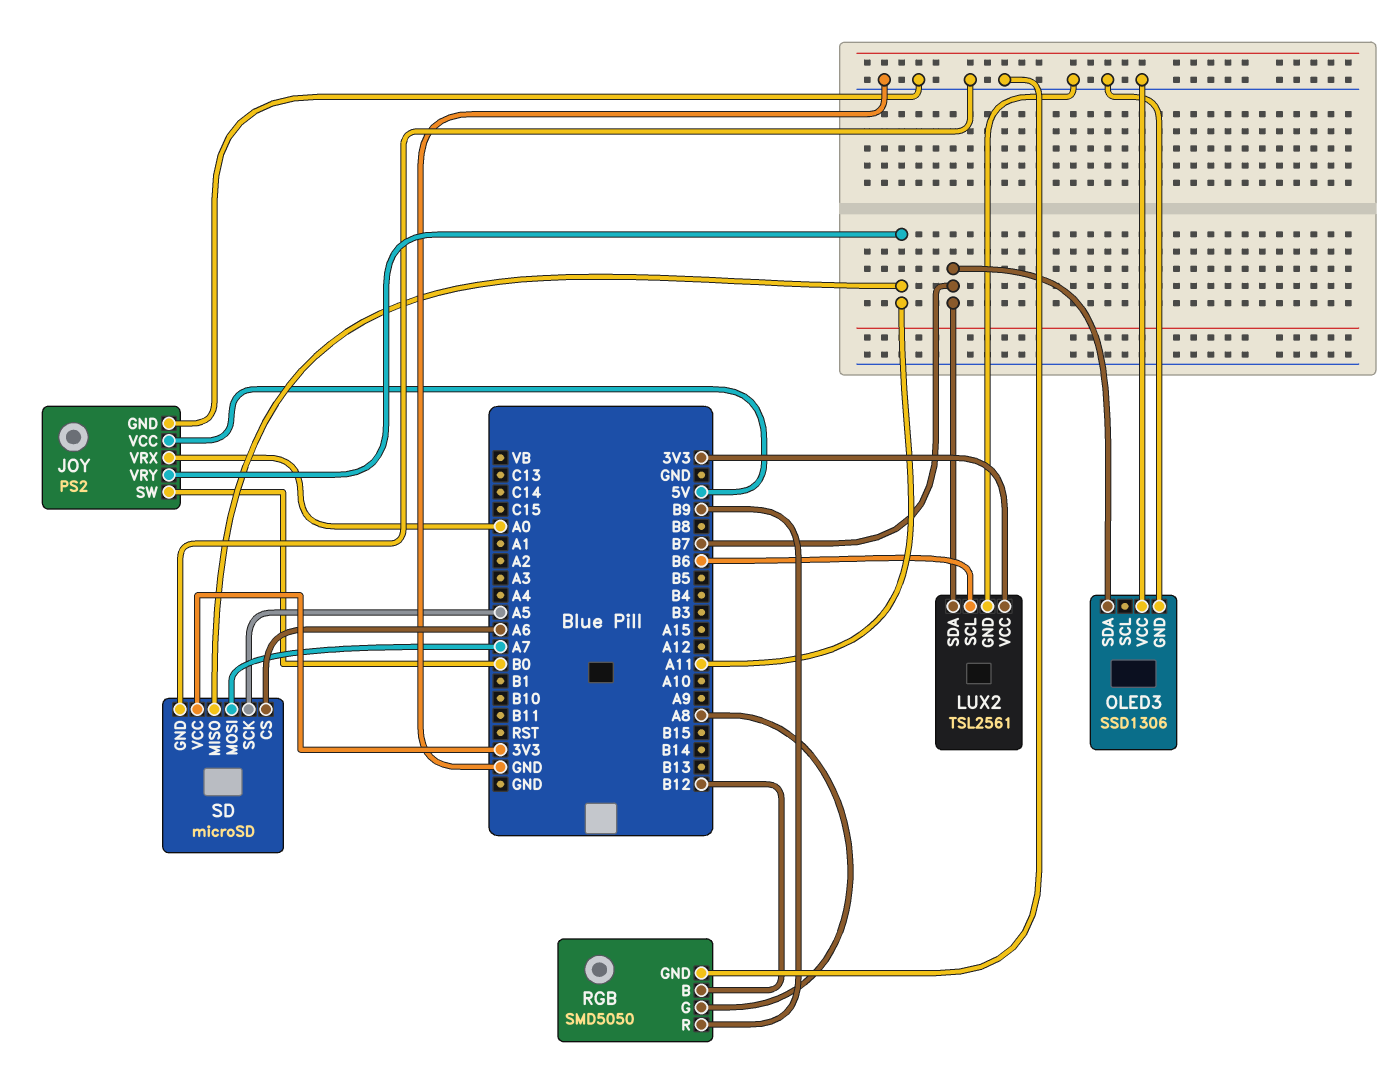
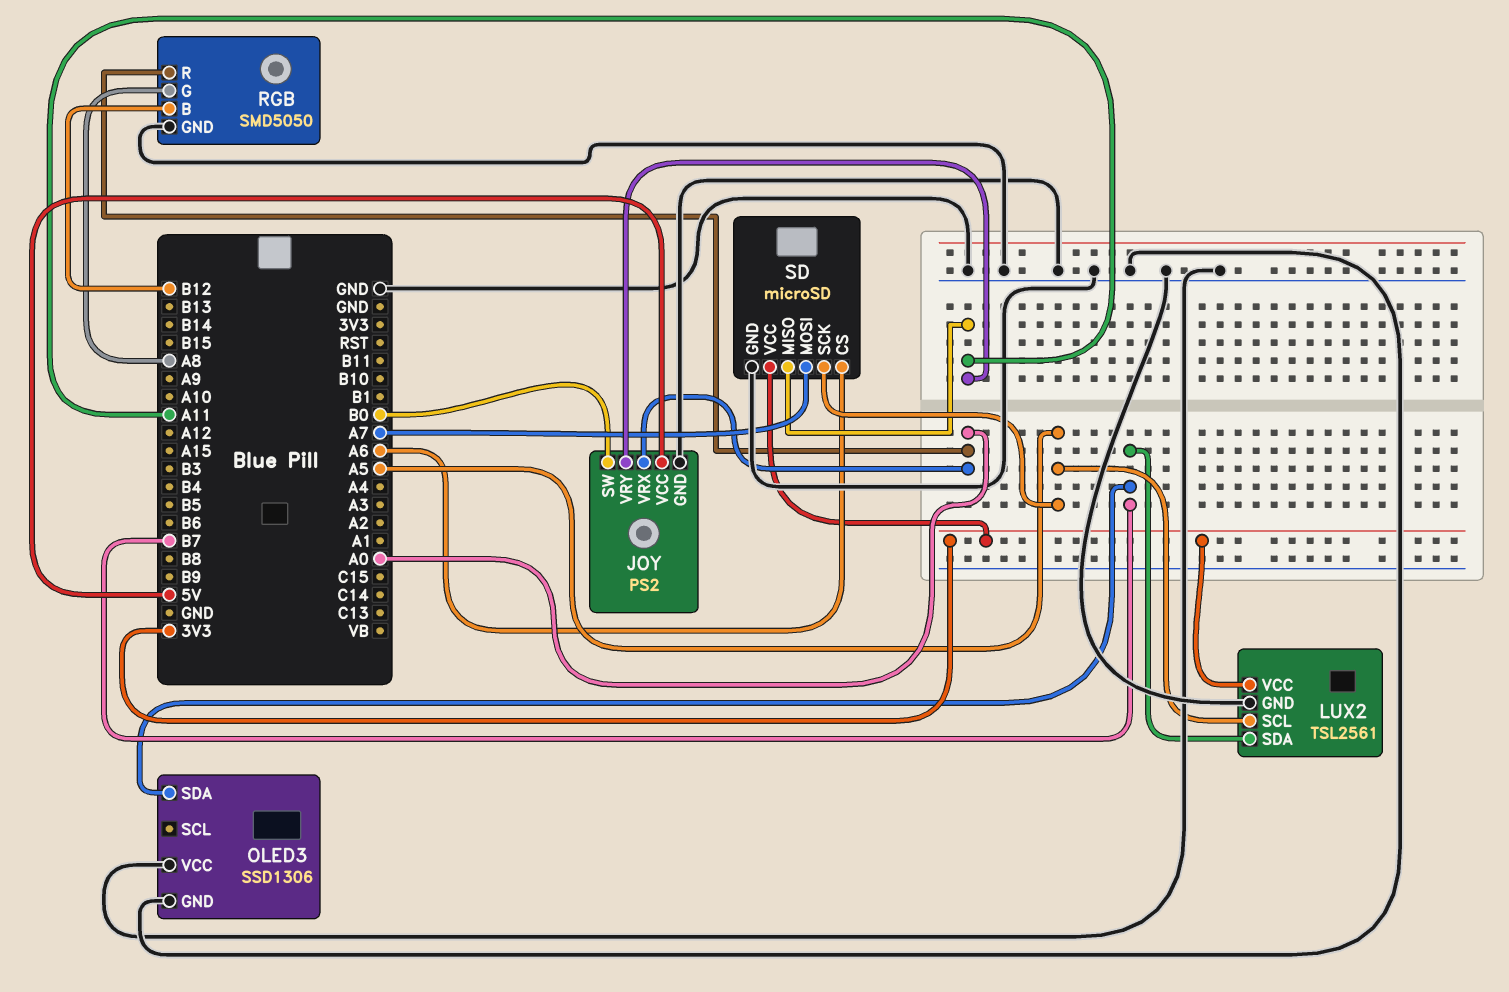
LUX2 pin SCL: B6 -> A5
RGB pin R: B9 -> A0

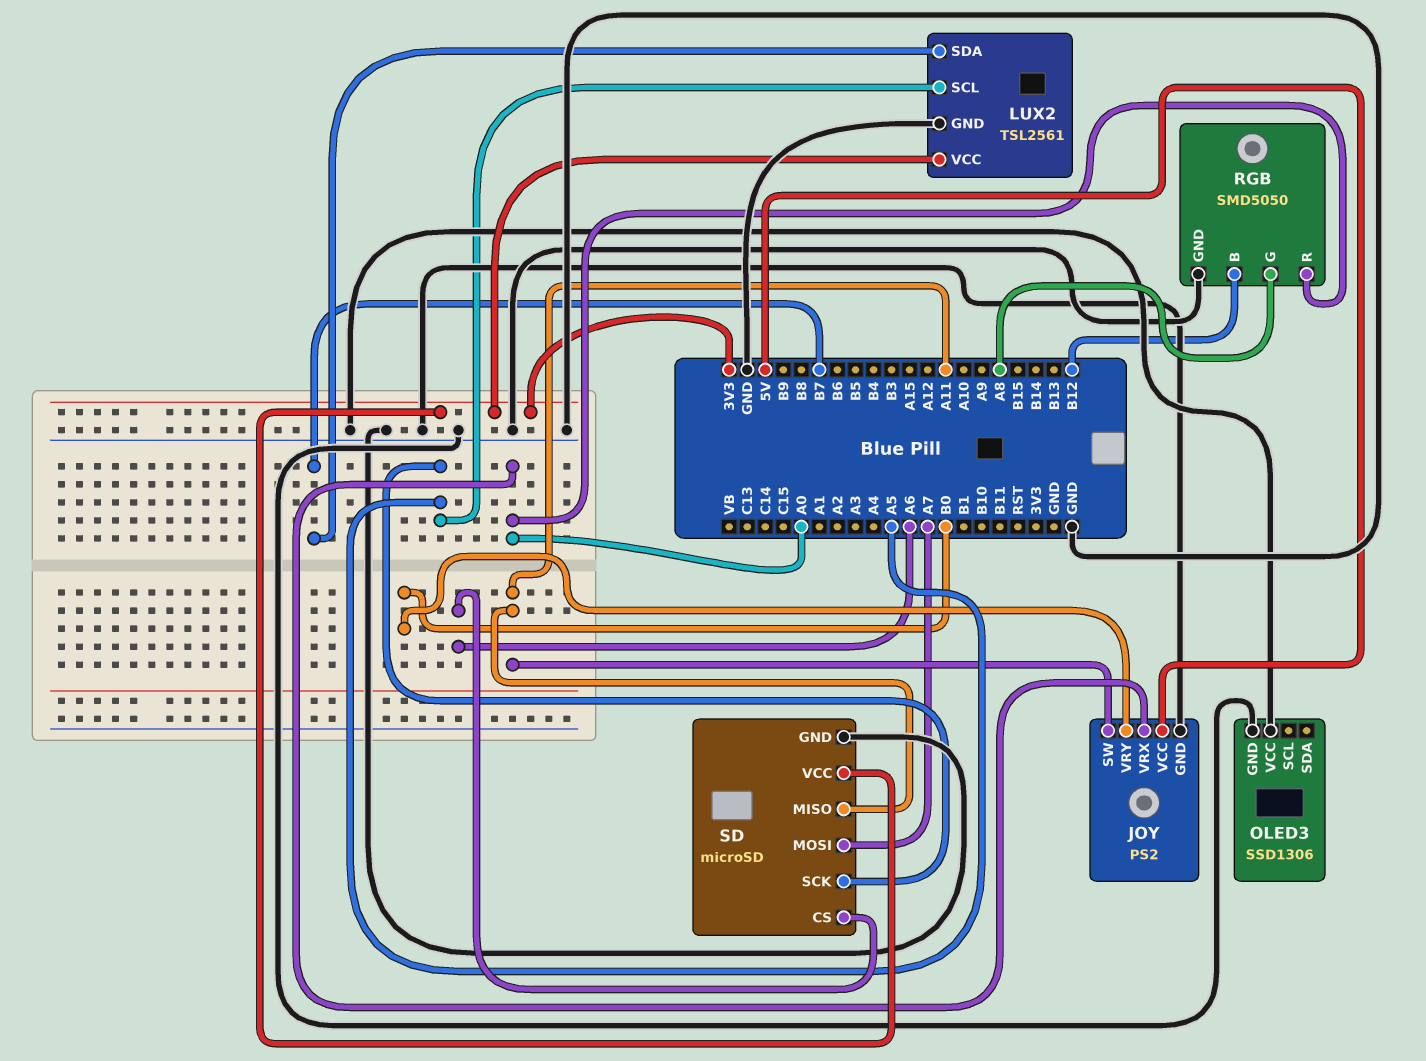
JOY pin SW: B0 -> A11
JOY pin VRY: A11 -> B0
OLED3 pin SDA: B7 -> none

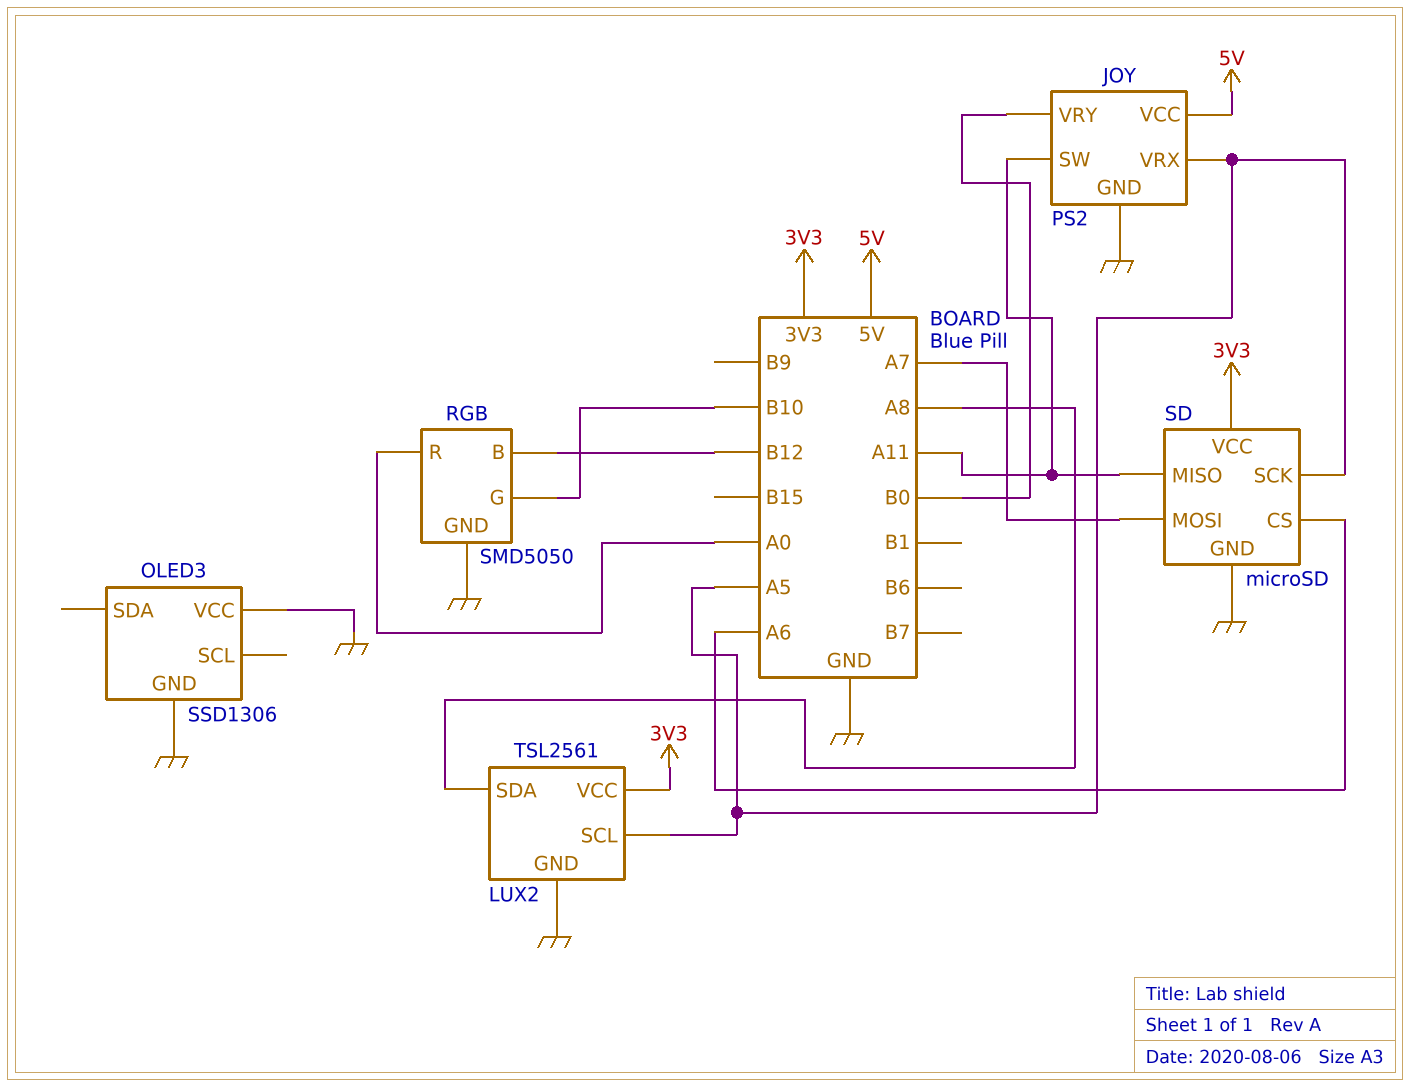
JOY pin VRX: A0 -> A5
LUX2 pin SDA: B7 -> A8
RGB pin G: A8 -> B10

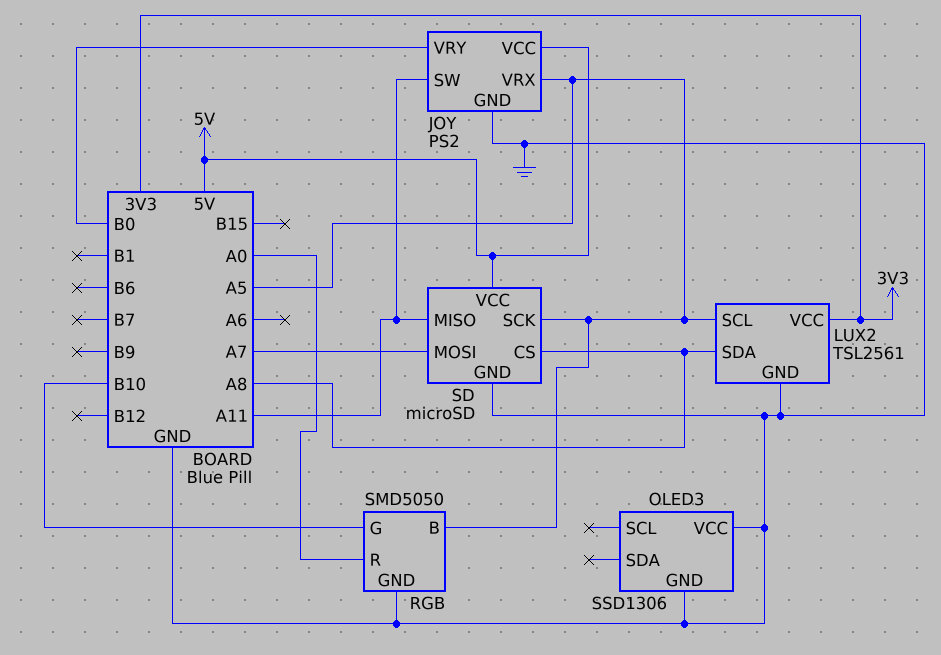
RGB pin B: B12 -> A5
SD pin CS: A6 -> A8
SD pin VCC: 3V3 -> 5V

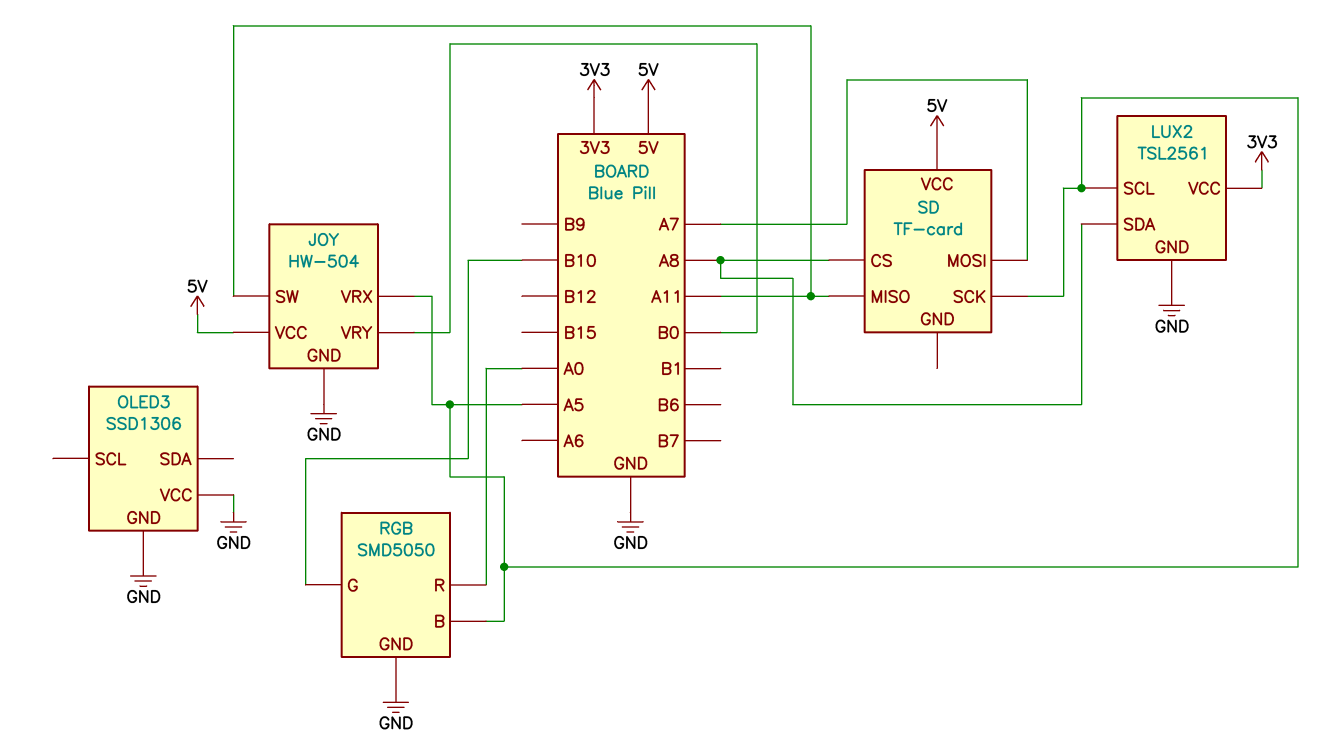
JOY: PS2 -> HW-504
SD: microSD -> TF-card
SD pin GND: GND -> none

